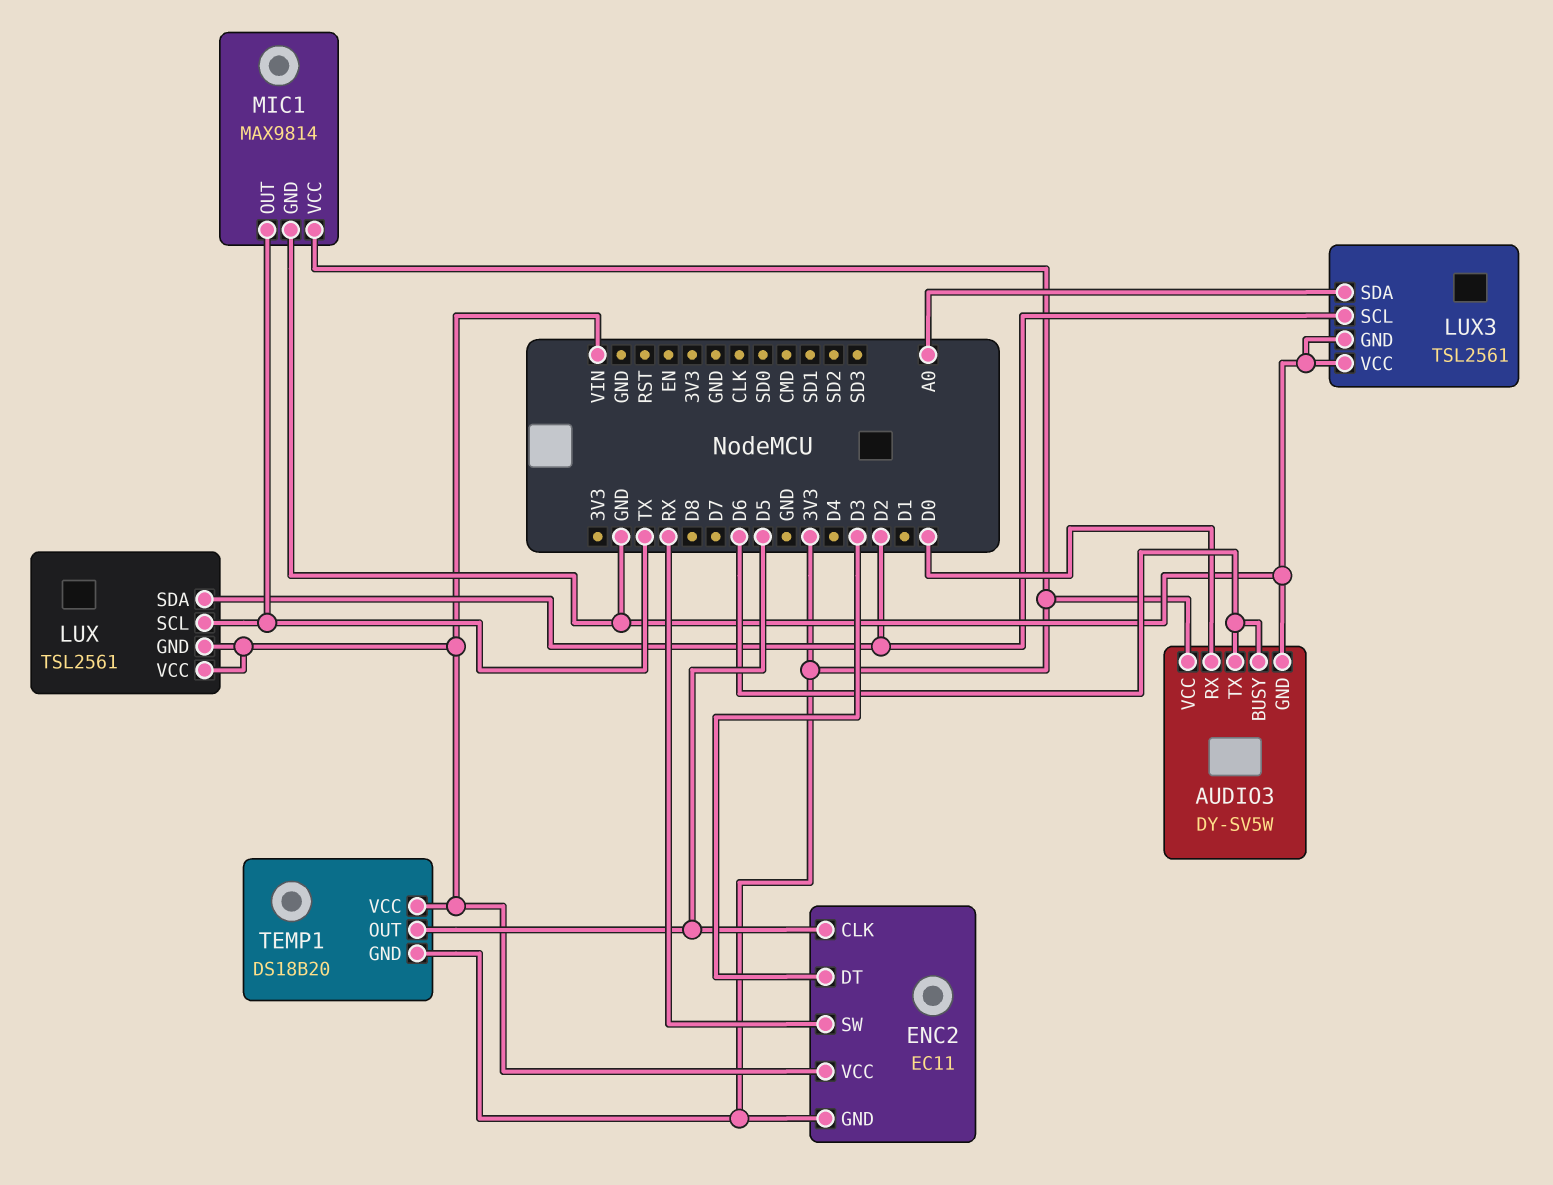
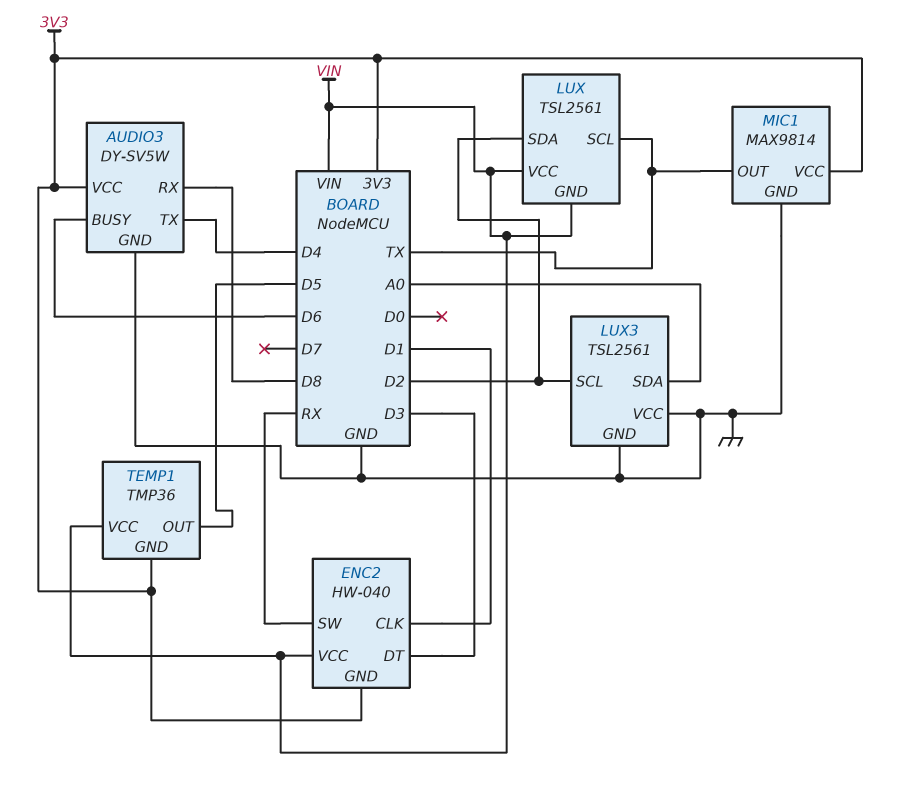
AUDIO3 pin RX: D0 -> D8
AUDIO3 pin TX: D6 -> D4
ENC2: EC11 -> HW-040
ENC2 pin CLK: D5 -> D1
TEMP1: DS18B20 -> TMP36

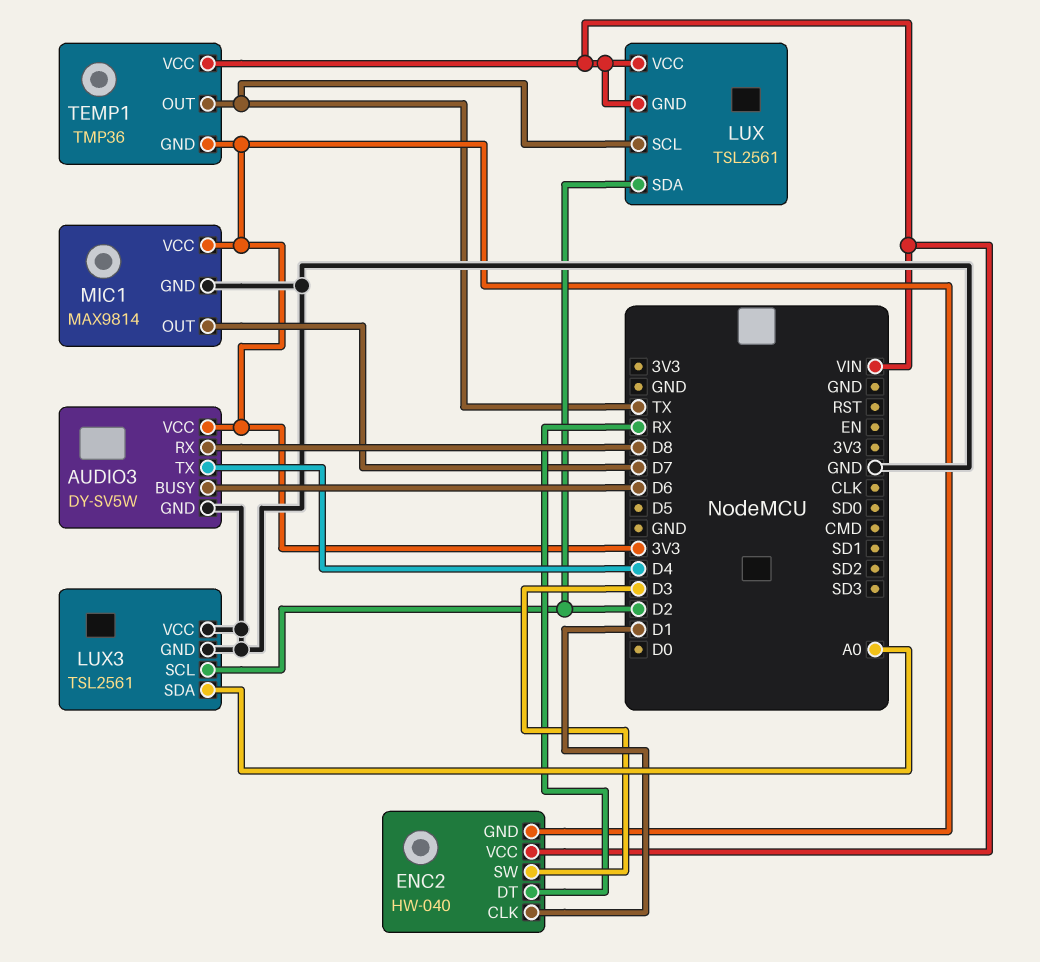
ENC2 pin DT: D3 -> RX
ENC2 pin SW: RX -> D3
MIC1 pin OUT: TX -> D7
TEMP1 pin OUT: D5 -> TX

